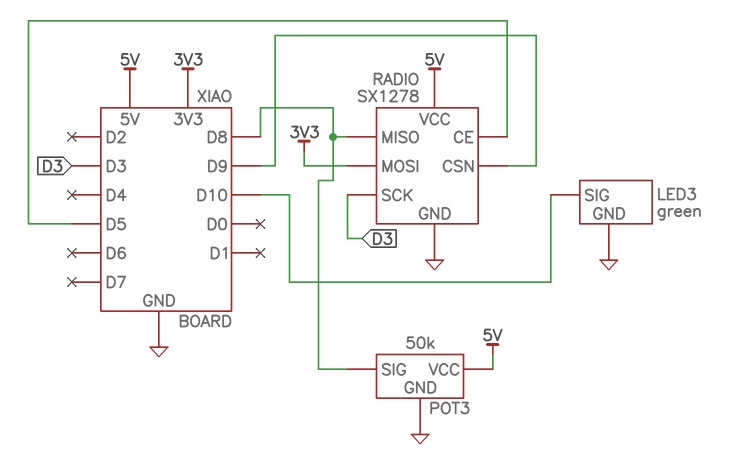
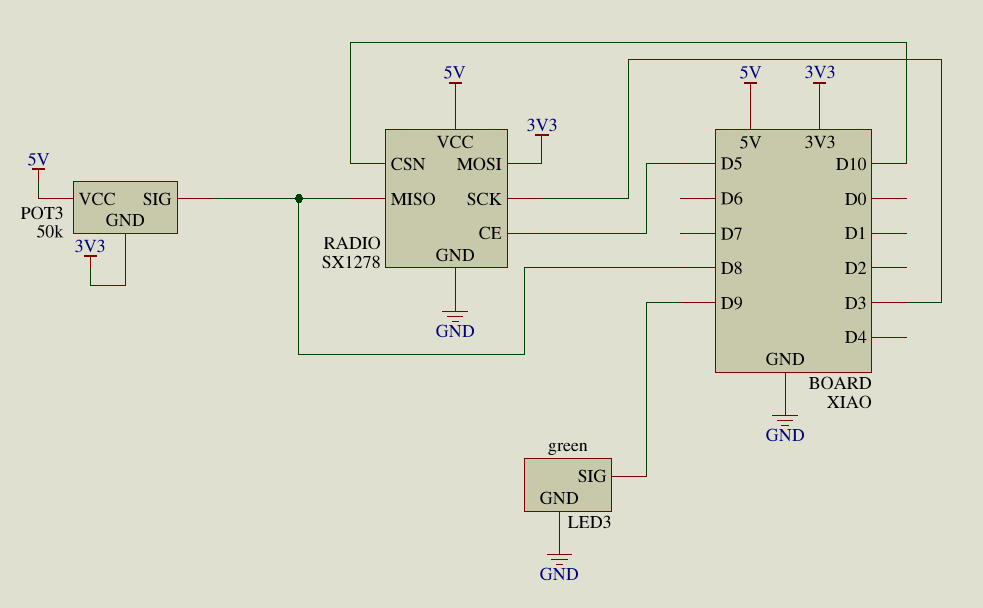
LED3 pin SIG: D10 -> D9
POT3 pin GND: GND -> 3V3
RADIO pin CSN: D9 -> D10

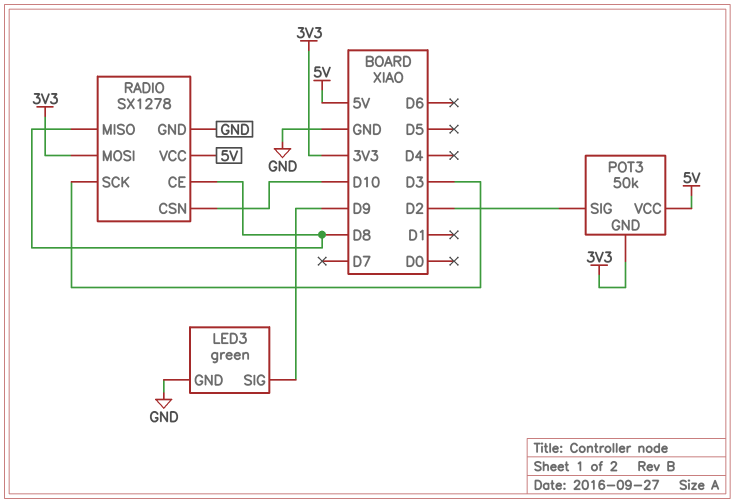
POT3 pin SIG: D8 -> D2
RADIO pin CE: D5 -> D8

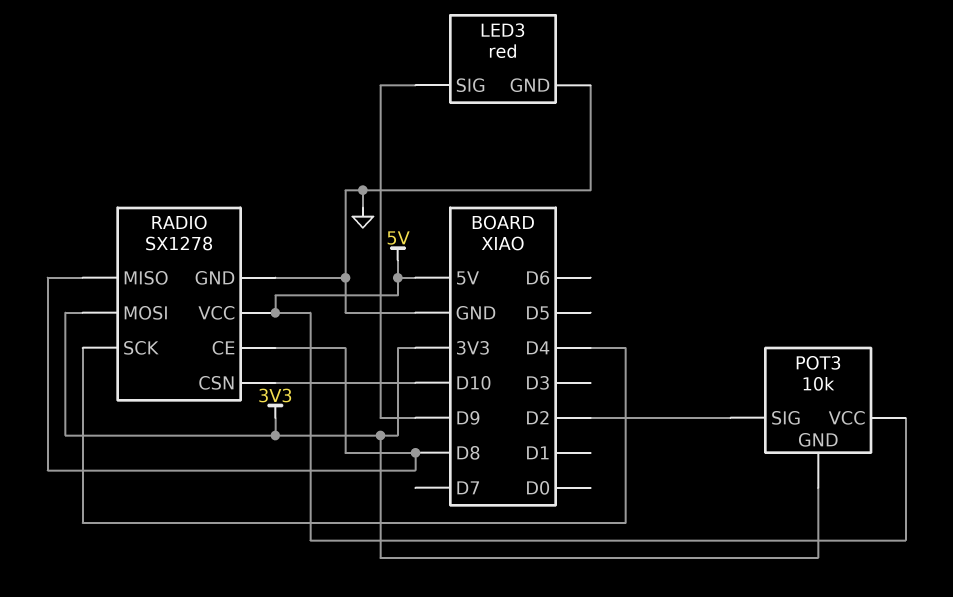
LED3: green -> red
POT3: 50k -> 10k
RADIO pin SCK: D3 -> D4

